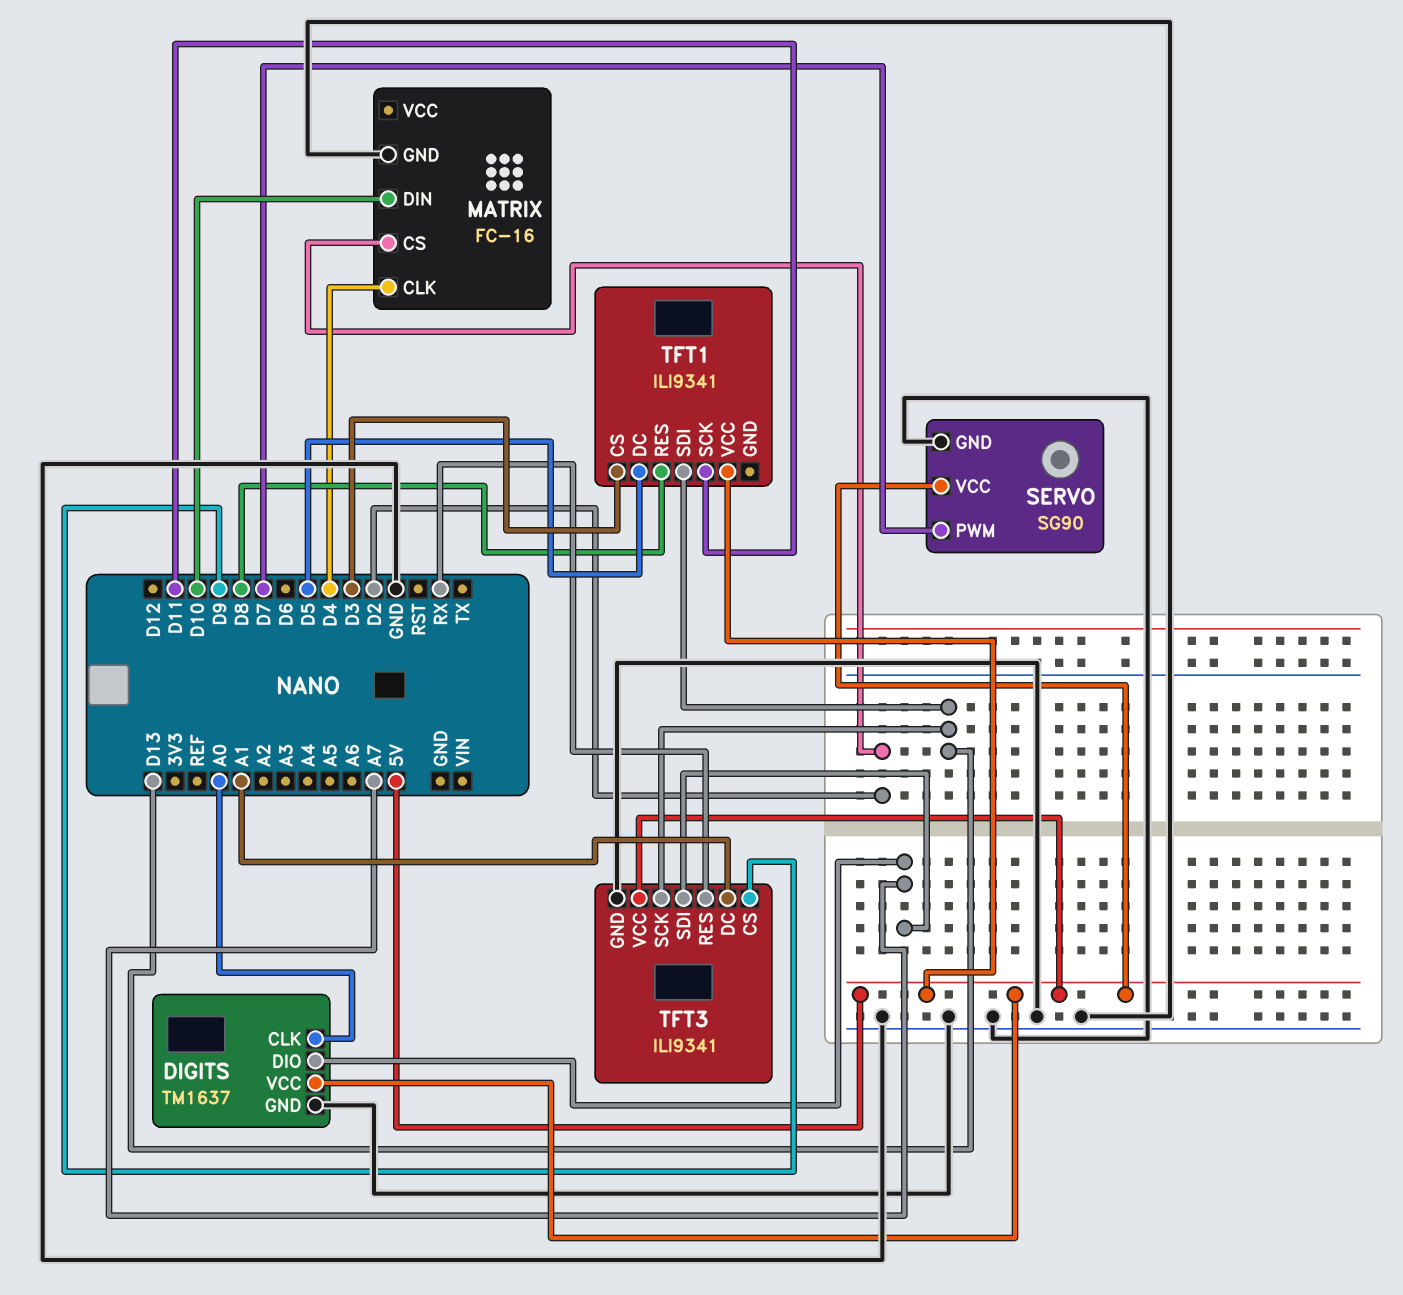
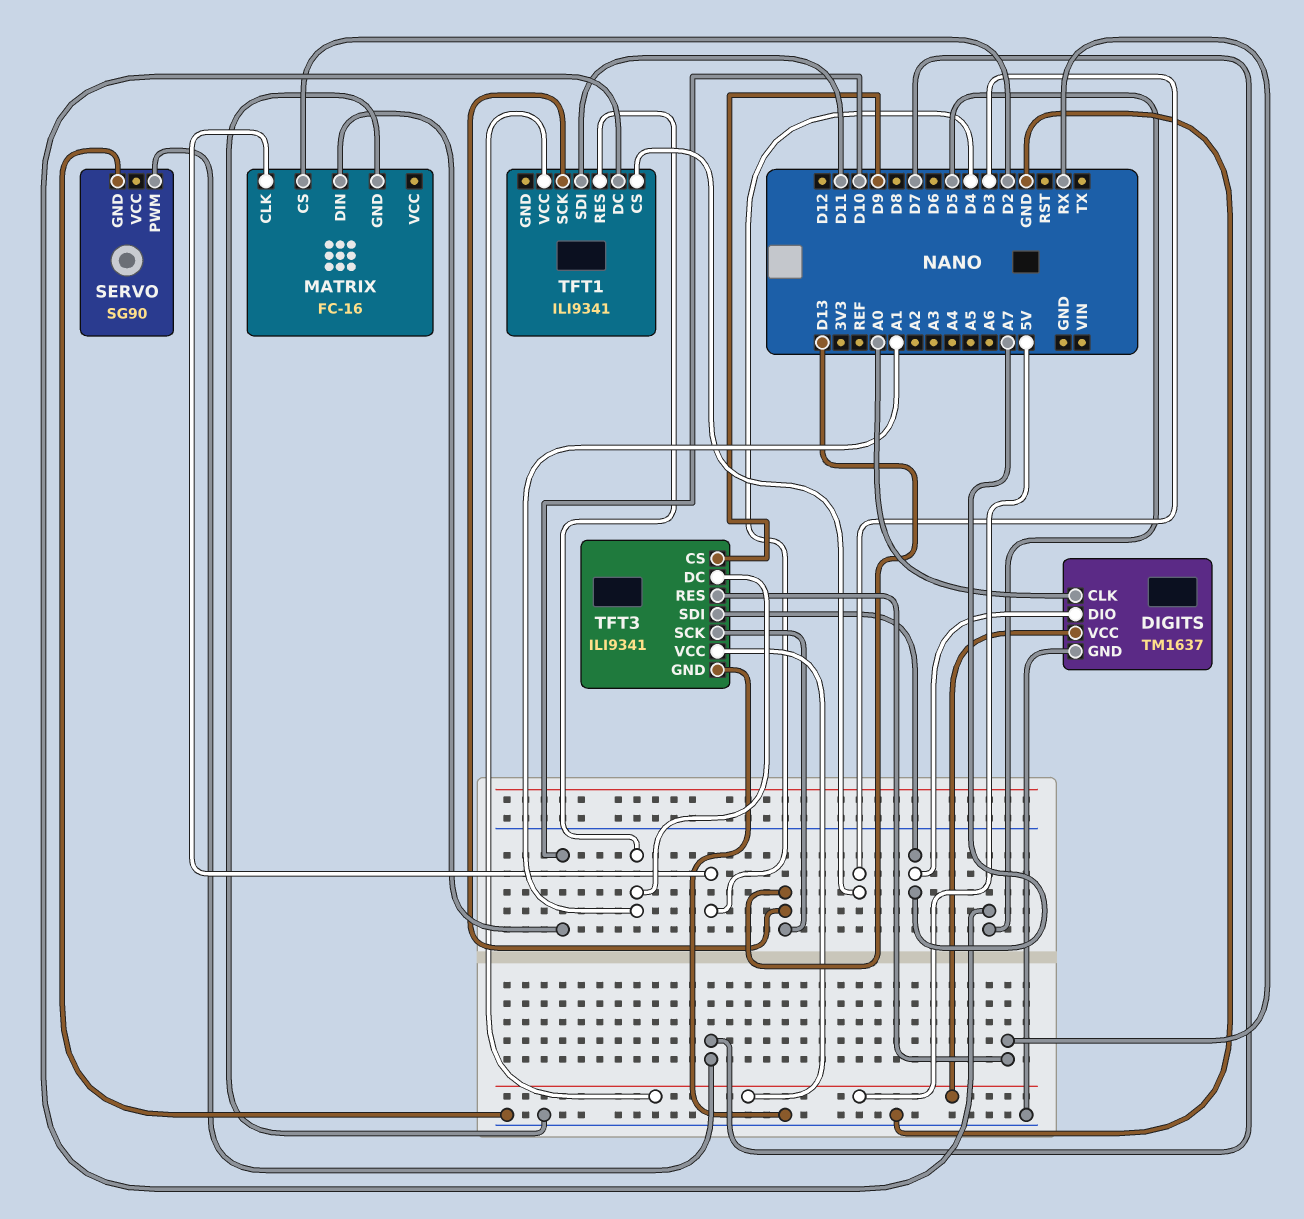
SERVO pin VCC: 5V -> none
TFT1 pin RES: D8 -> A1
TFT1 pin SCK: D11 -> D13
TFT1 pin SDI: D13 -> D11

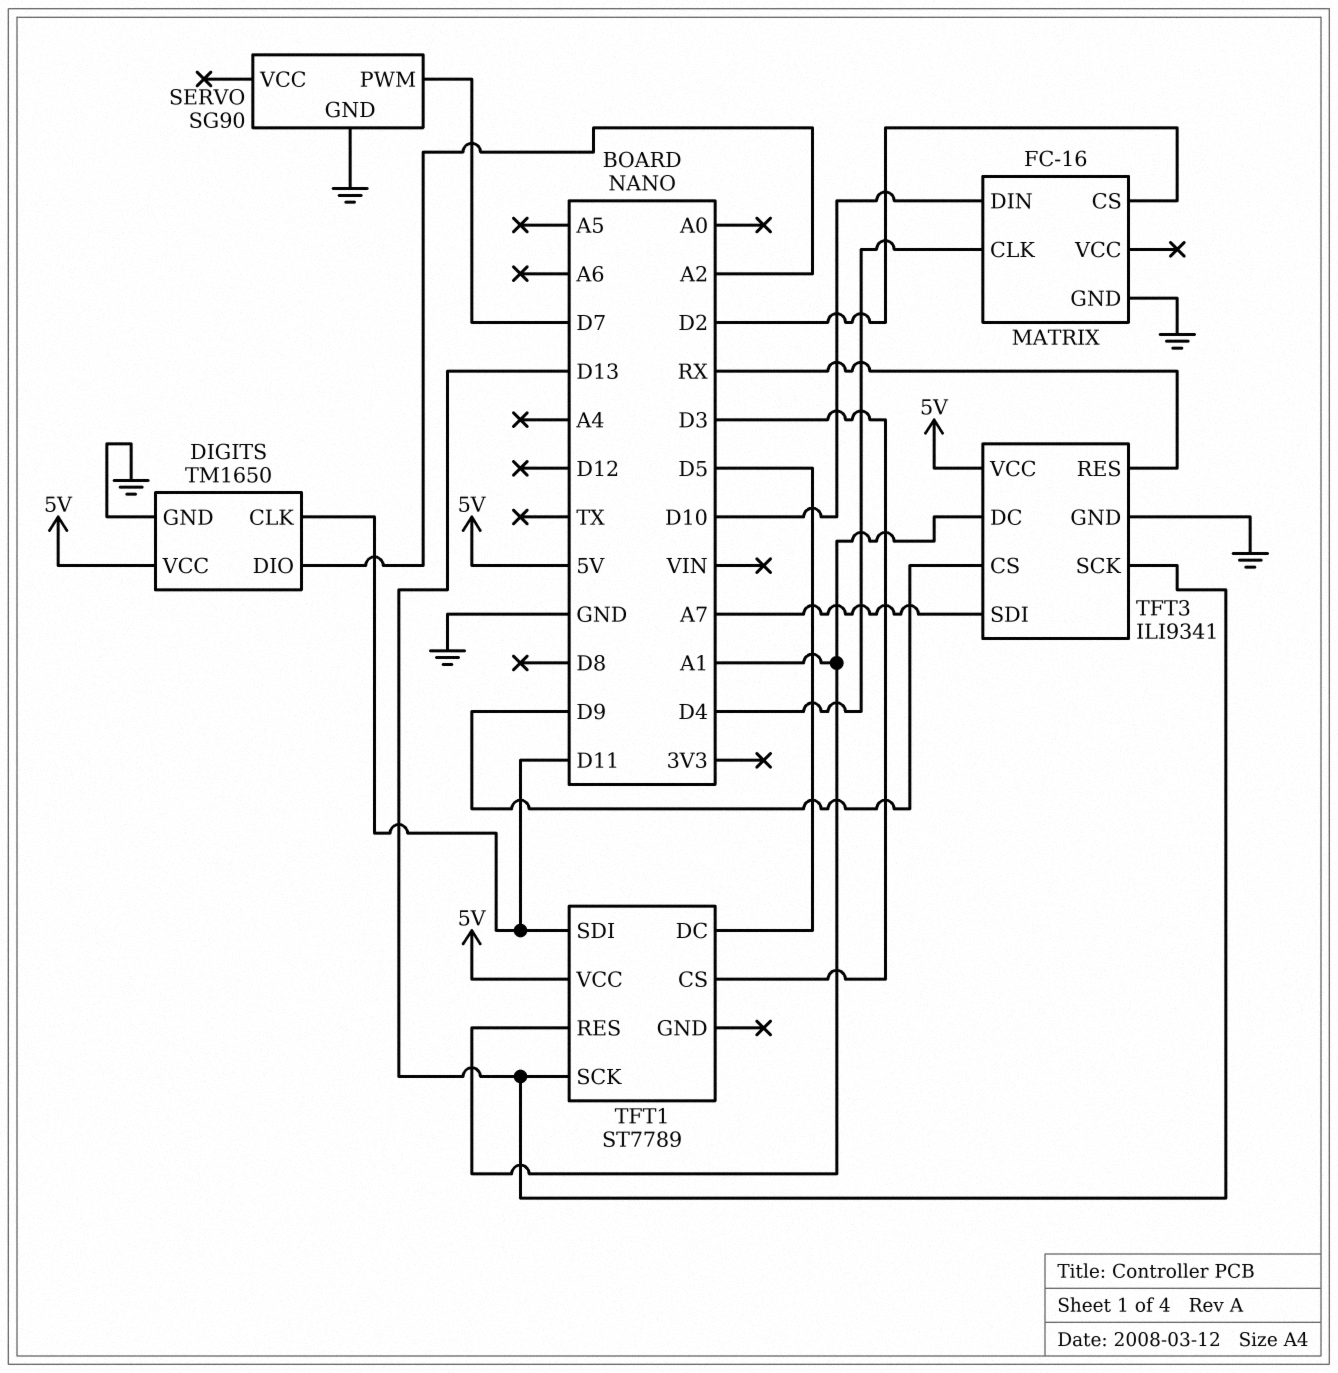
DIGITS: TM1637 -> TM1650
DIGITS pin CLK: A0 -> D11
DIGITS pin DIO: A7 -> A2
TFT1: ILI9341 -> ST7789

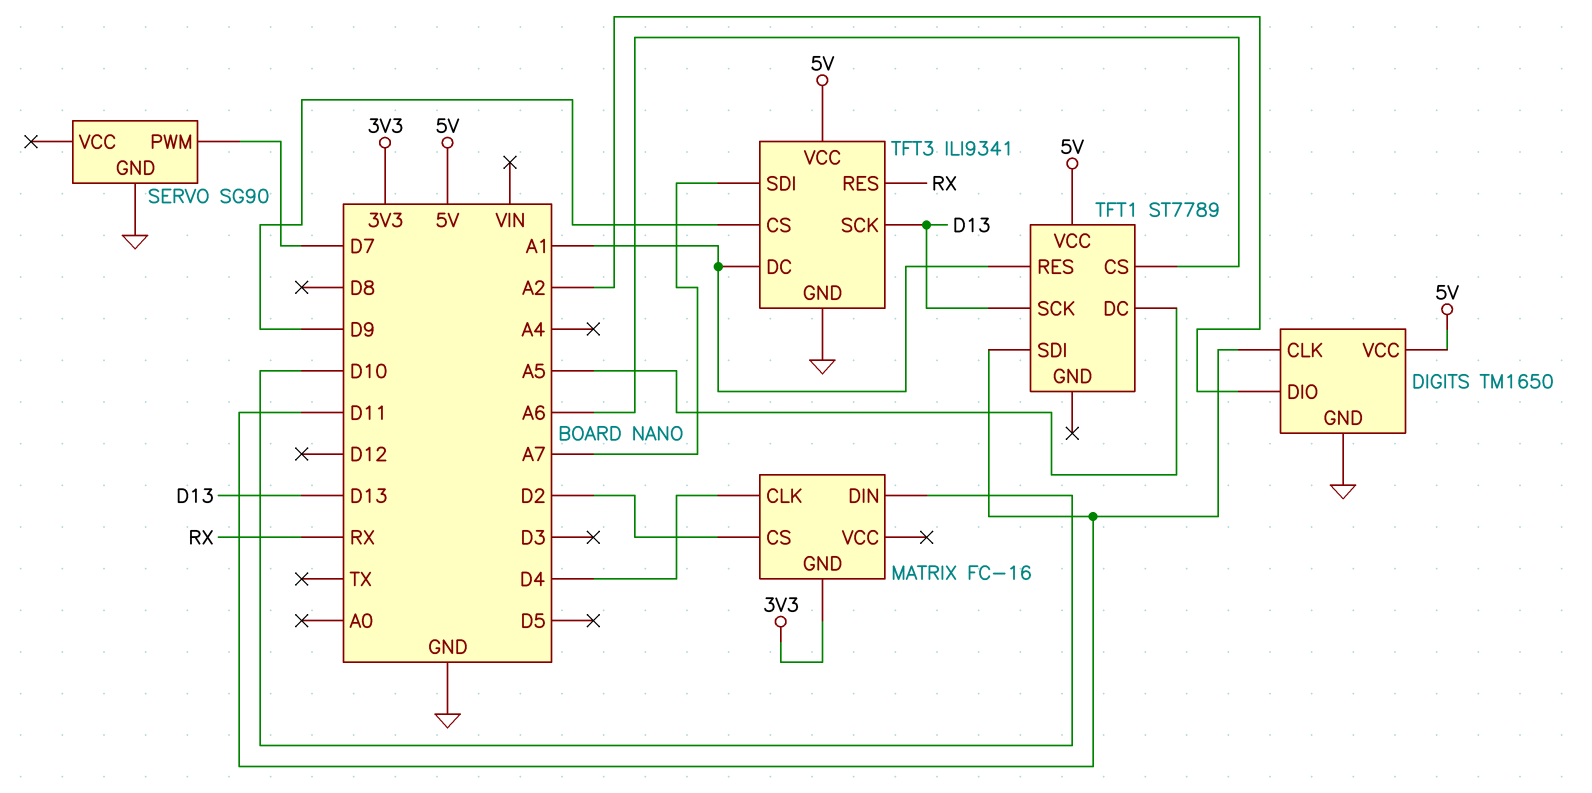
MATRIX pin GND: GND -> 3V3
TFT1 pin CS: D3 -> A6
TFT1 pin DC: D5 -> A5

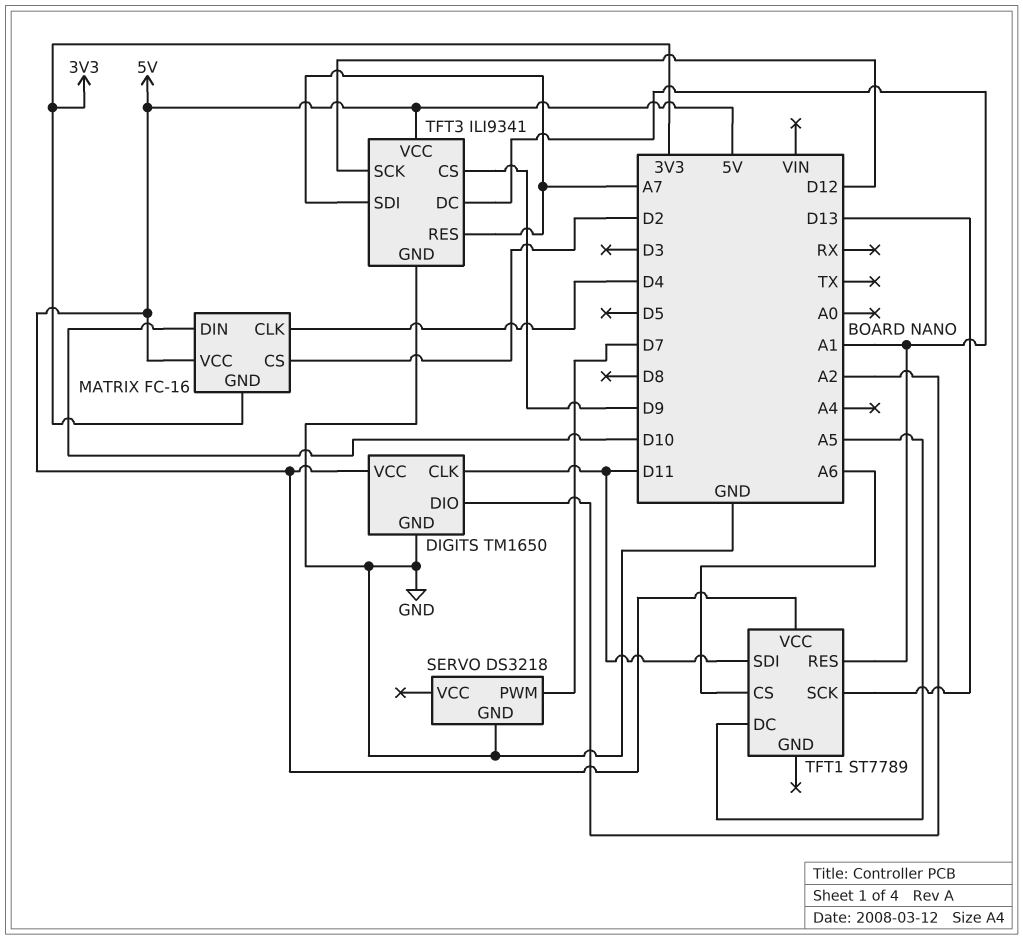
MATRIX pin VCC: none -> 5V
SERVO: SG90 -> DS3218
TFT3 pin RES: RX -> A7
TFT3 pin SCK: D13 -> D12

